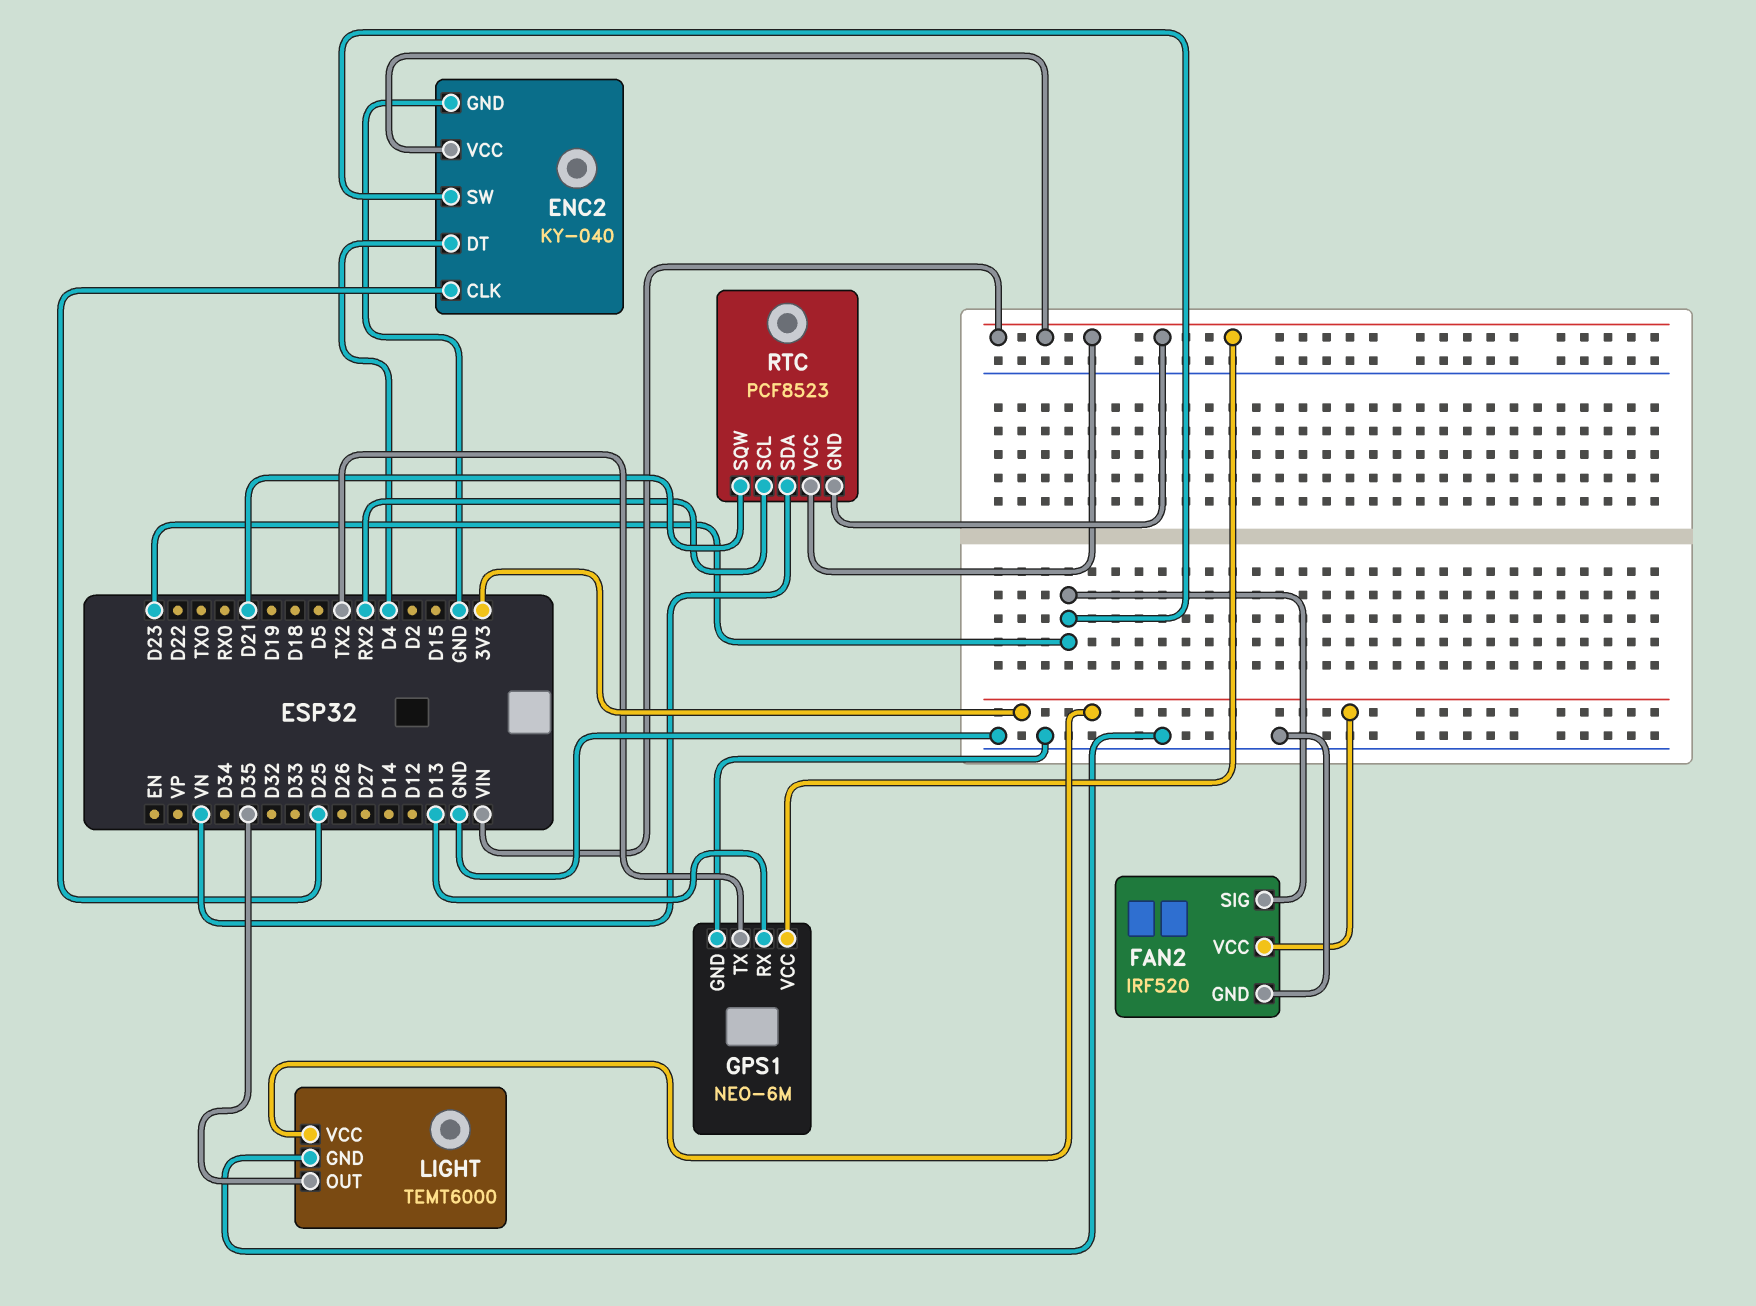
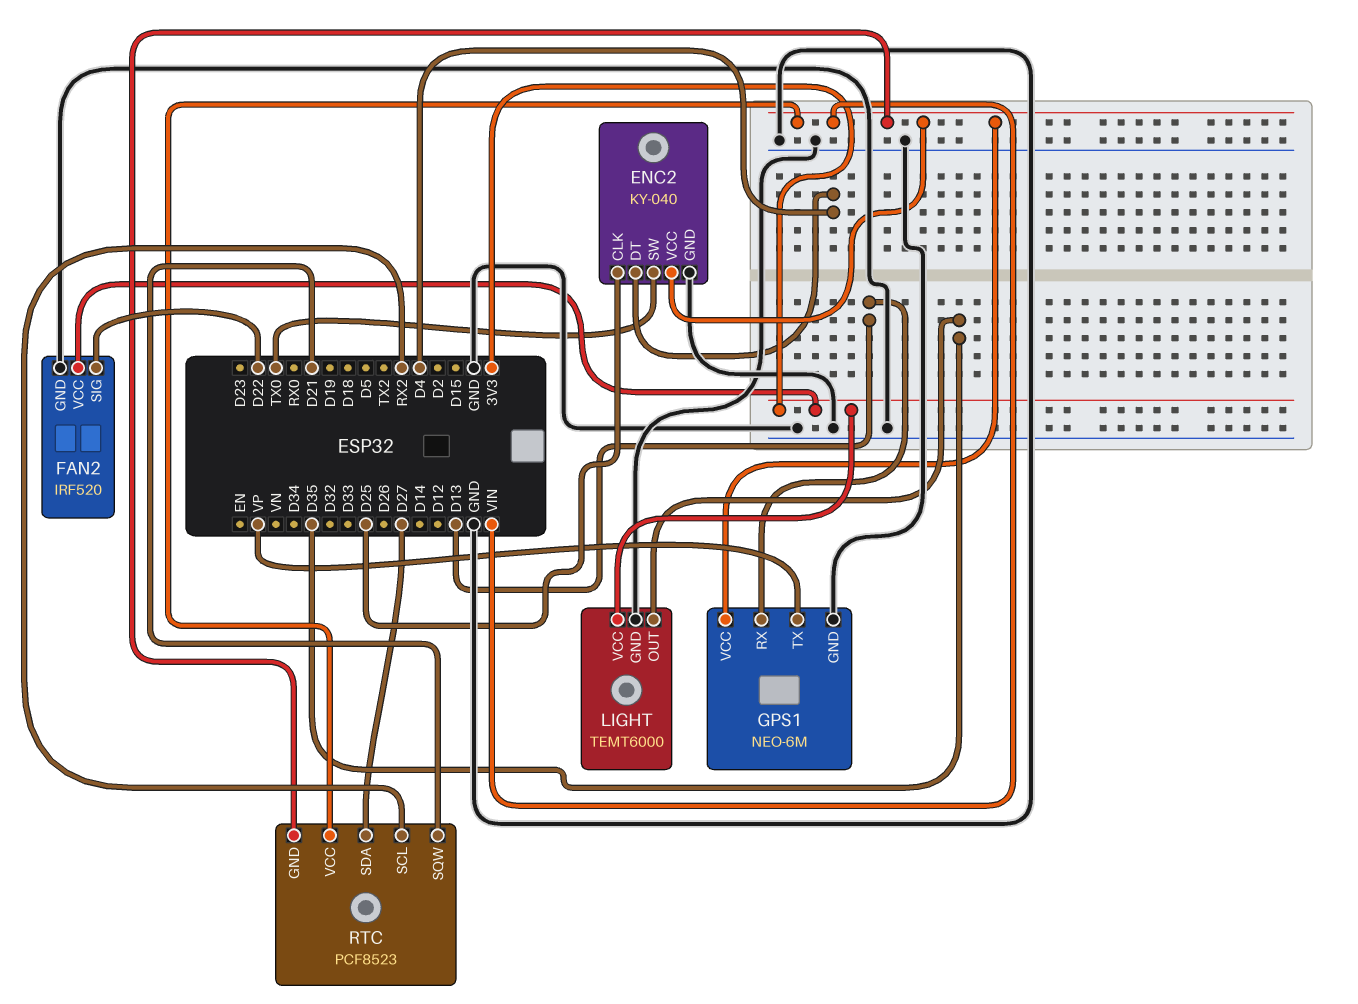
ENC2 pin SW: D23 -> TX0
FAN2 pin SIG: D23 -> D22
GPS1 pin TX: TX2 -> VP
RTC pin SDA: VN -> D27

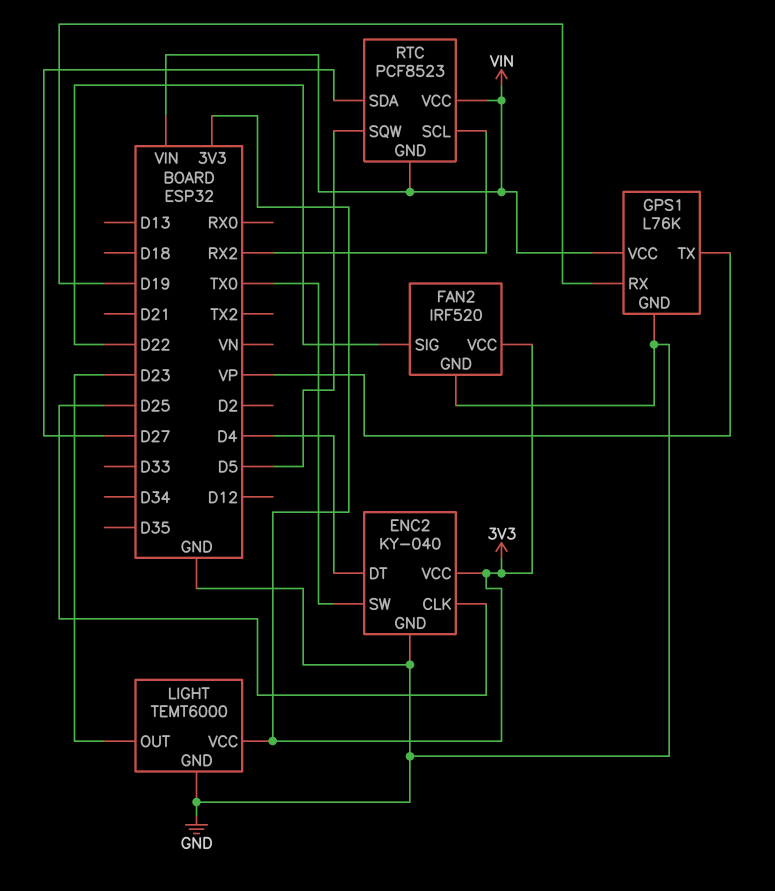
ENC2 pin VCC: VIN -> 3V3
GPS1: NEO-6M -> L76K
GPS1 pin RX: D13 -> D19
LIGHT pin OUT: D35 -> D23
RTC pin SQW: D21 -> D5

